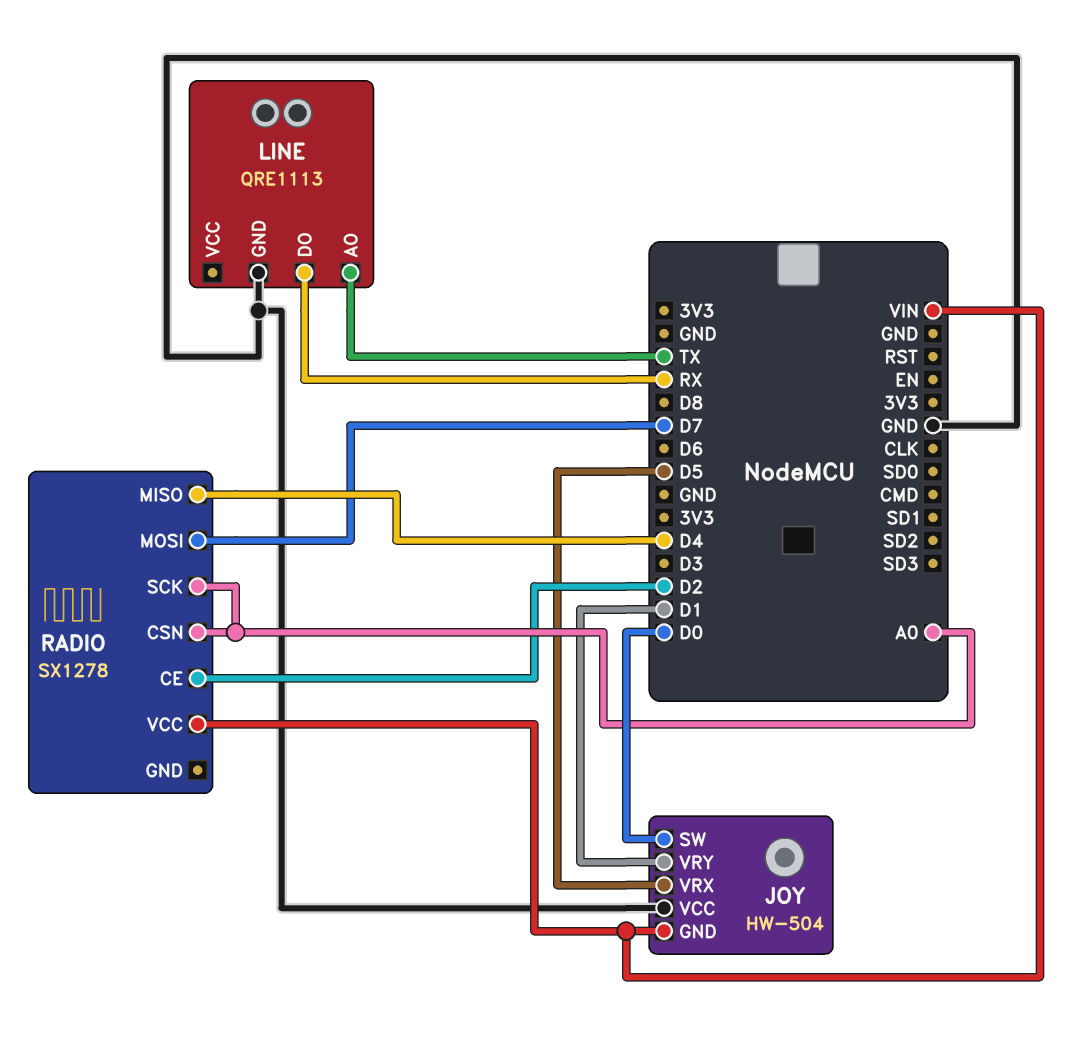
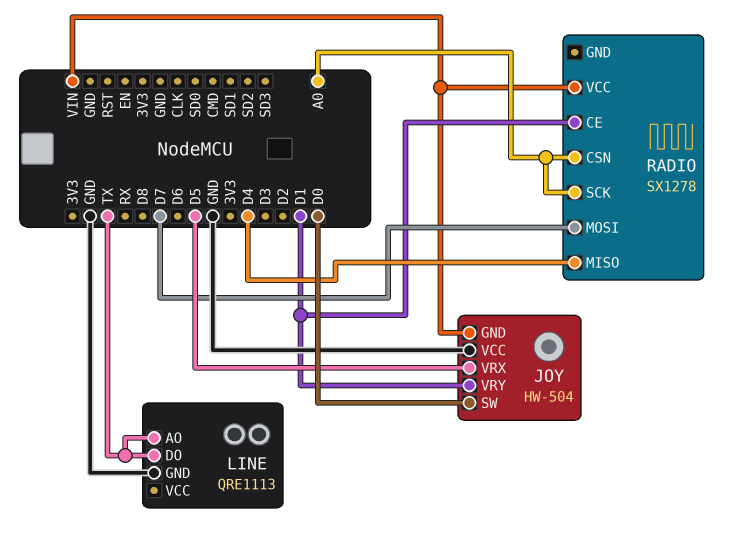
LINE pin DO: RX -> TX
RADIO pin CE: D2 -> D1

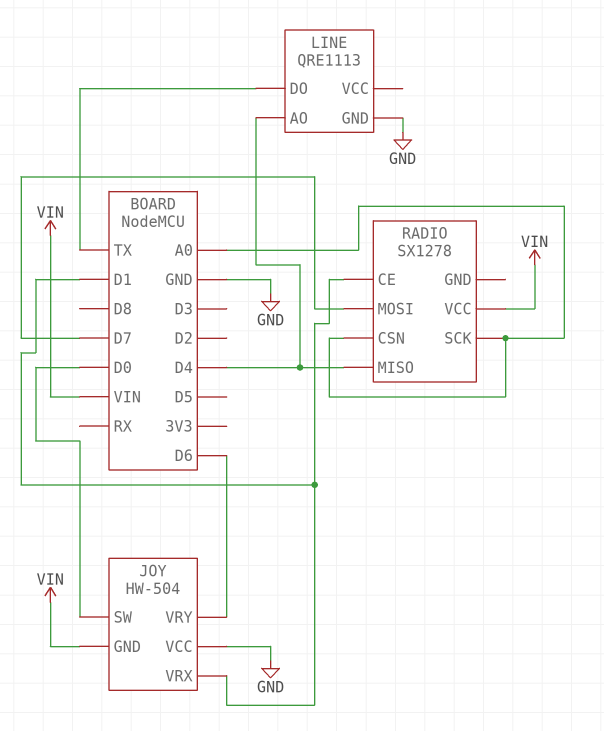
JOY pin VRX: D5 -> D1
JOY pin VRY: D1 -> D6
LINE pin AO: TX -> D4

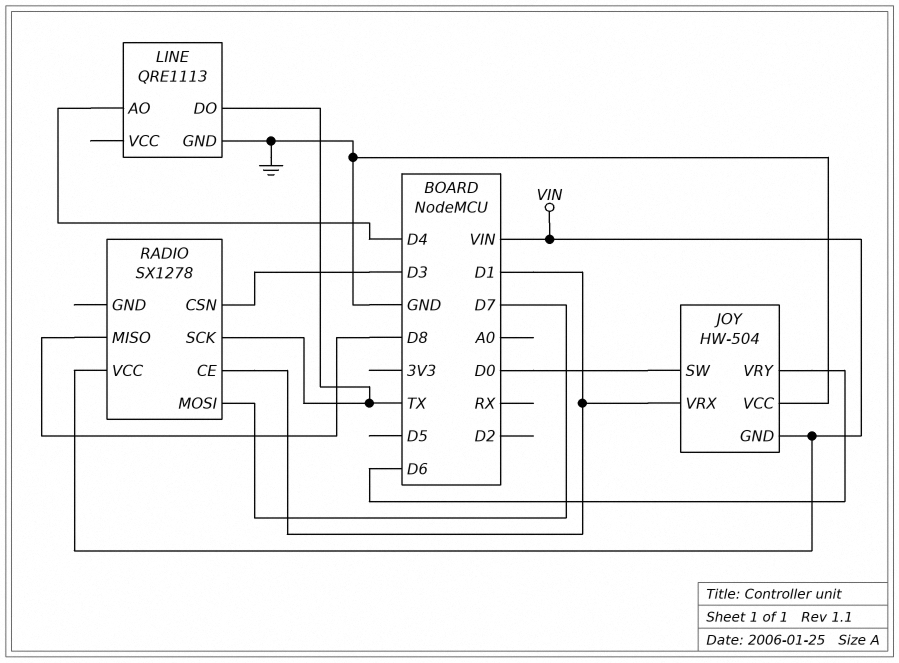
RADIO pin CSN: A0 -> D3
RADIO pin MISO: D4 -> D8
RADIO pin SCK: A0 -> TX

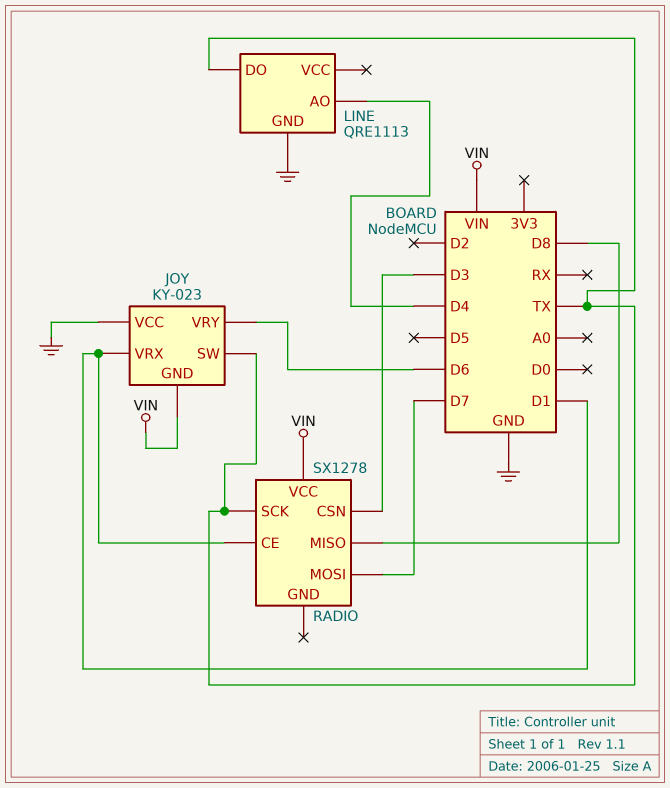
JOY: HW-504 -> KY-023
JOY pin SW: D0 -> TX

